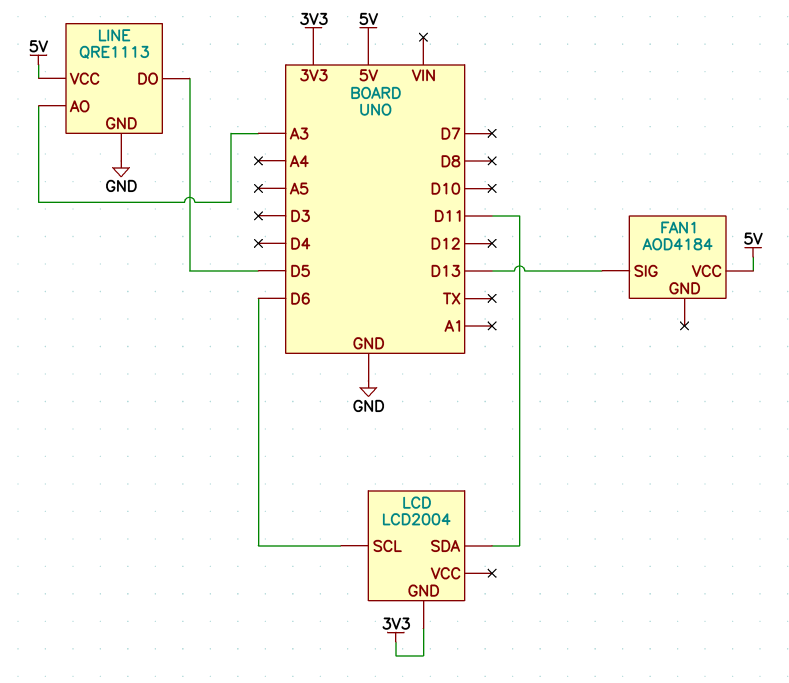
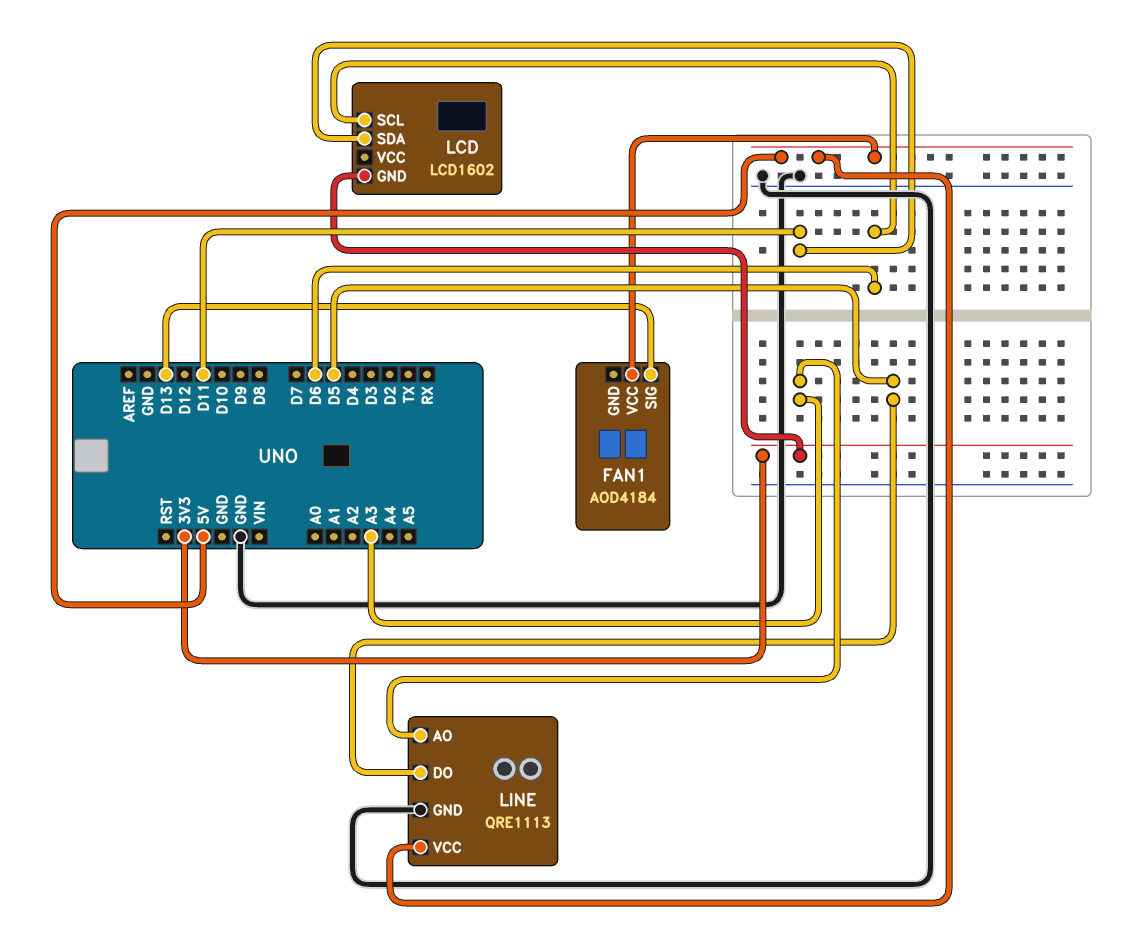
LCD: LCD2004 -> LCD1602

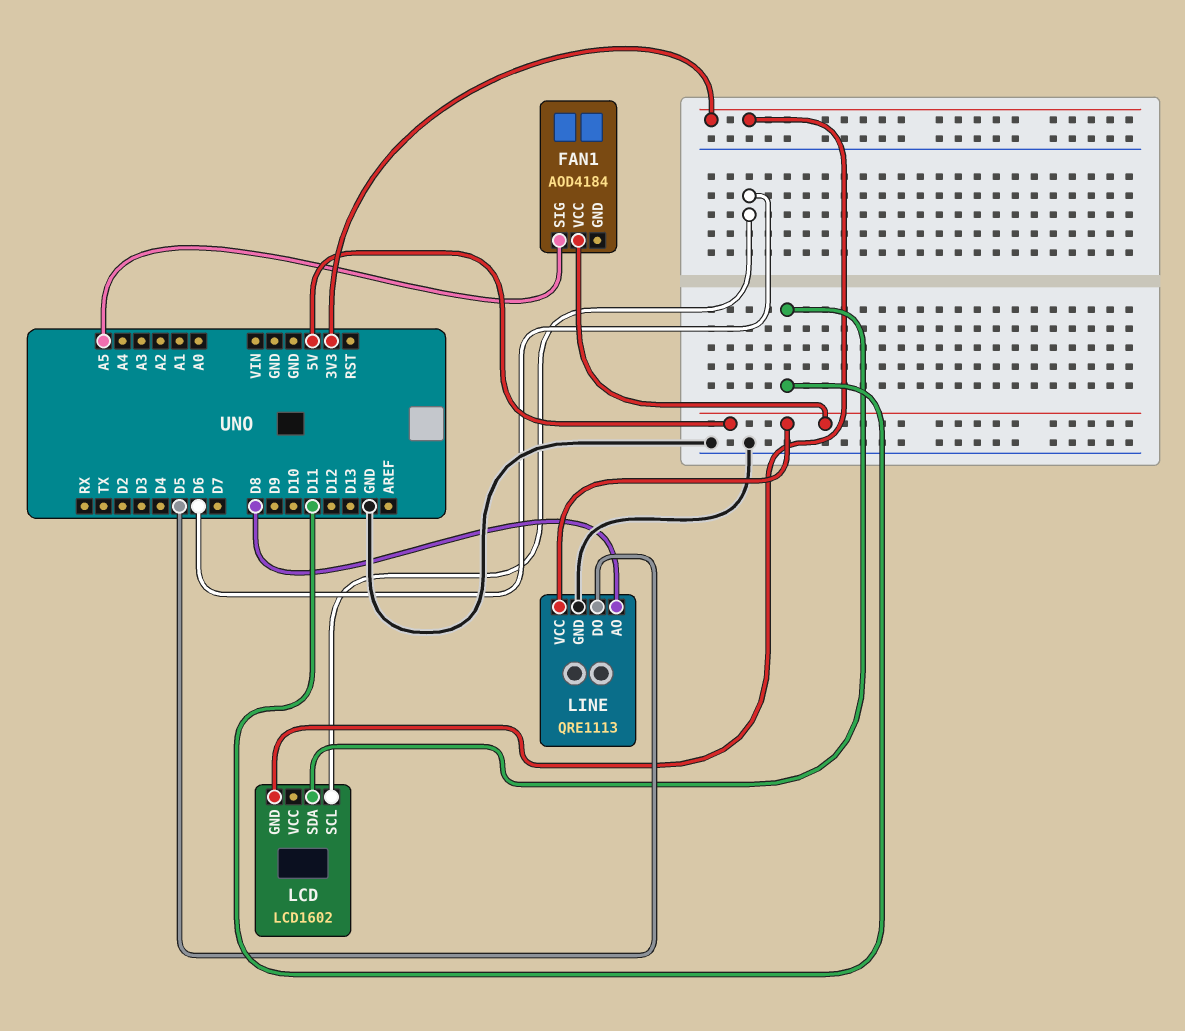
FAN1 pin SIG: D13 -> A5
LINE pin AO: A3 -> D8

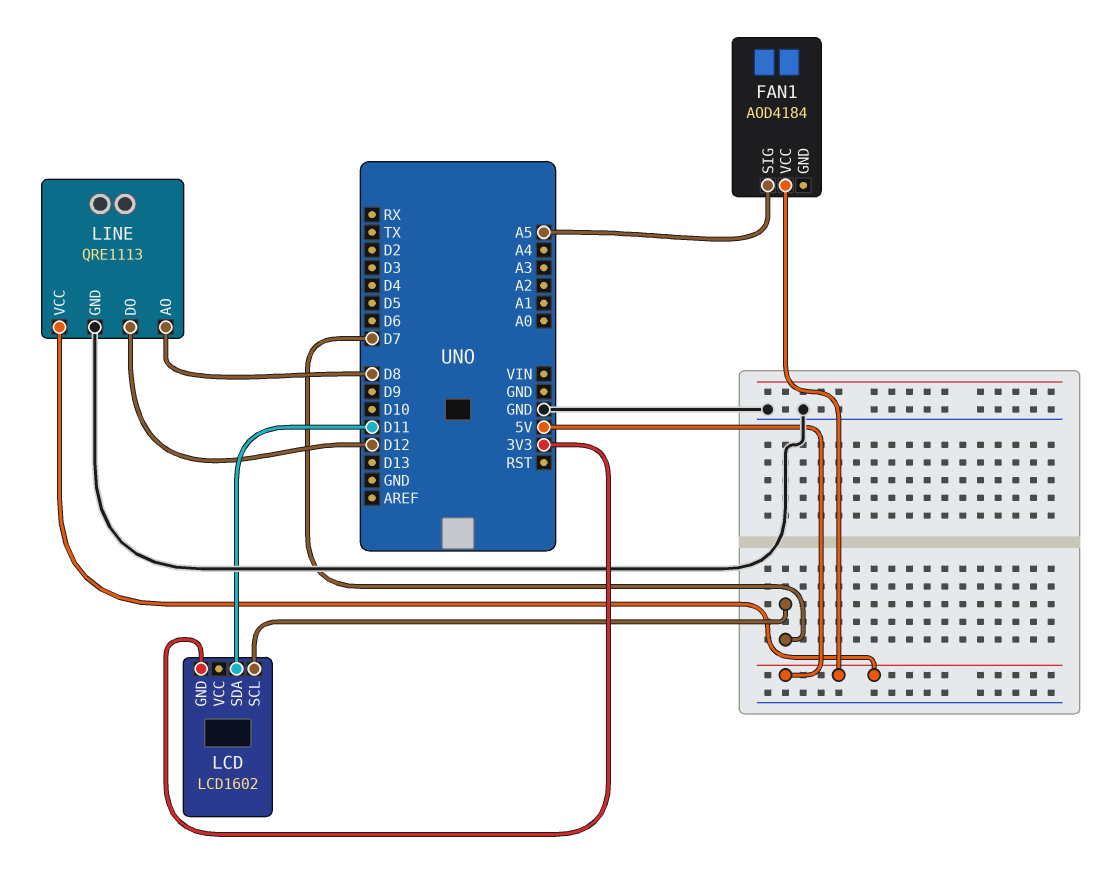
LCD pin SCL: D6 -> D7
LINE pin DO: D5 -> D12

